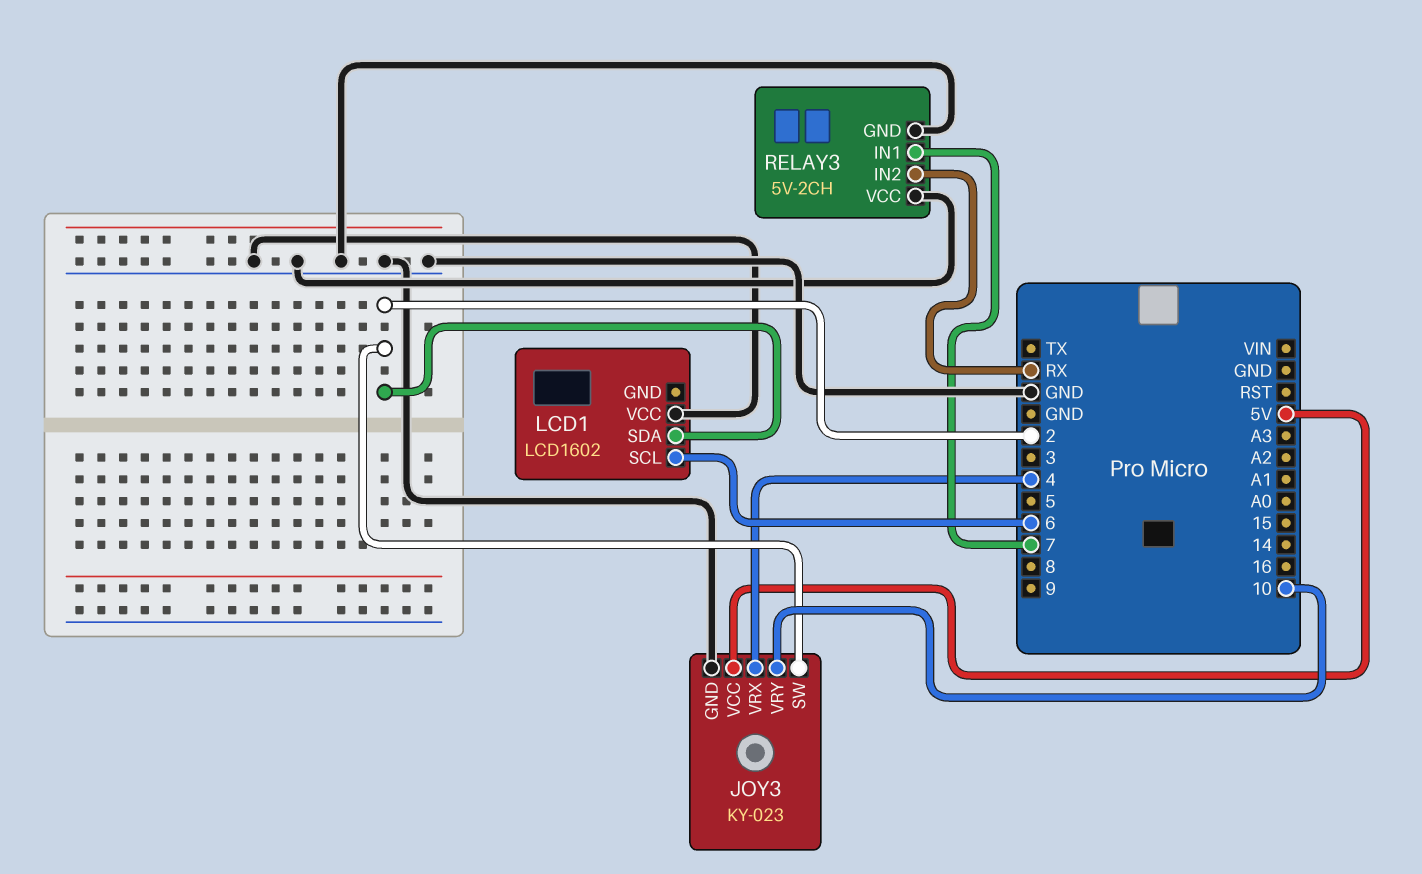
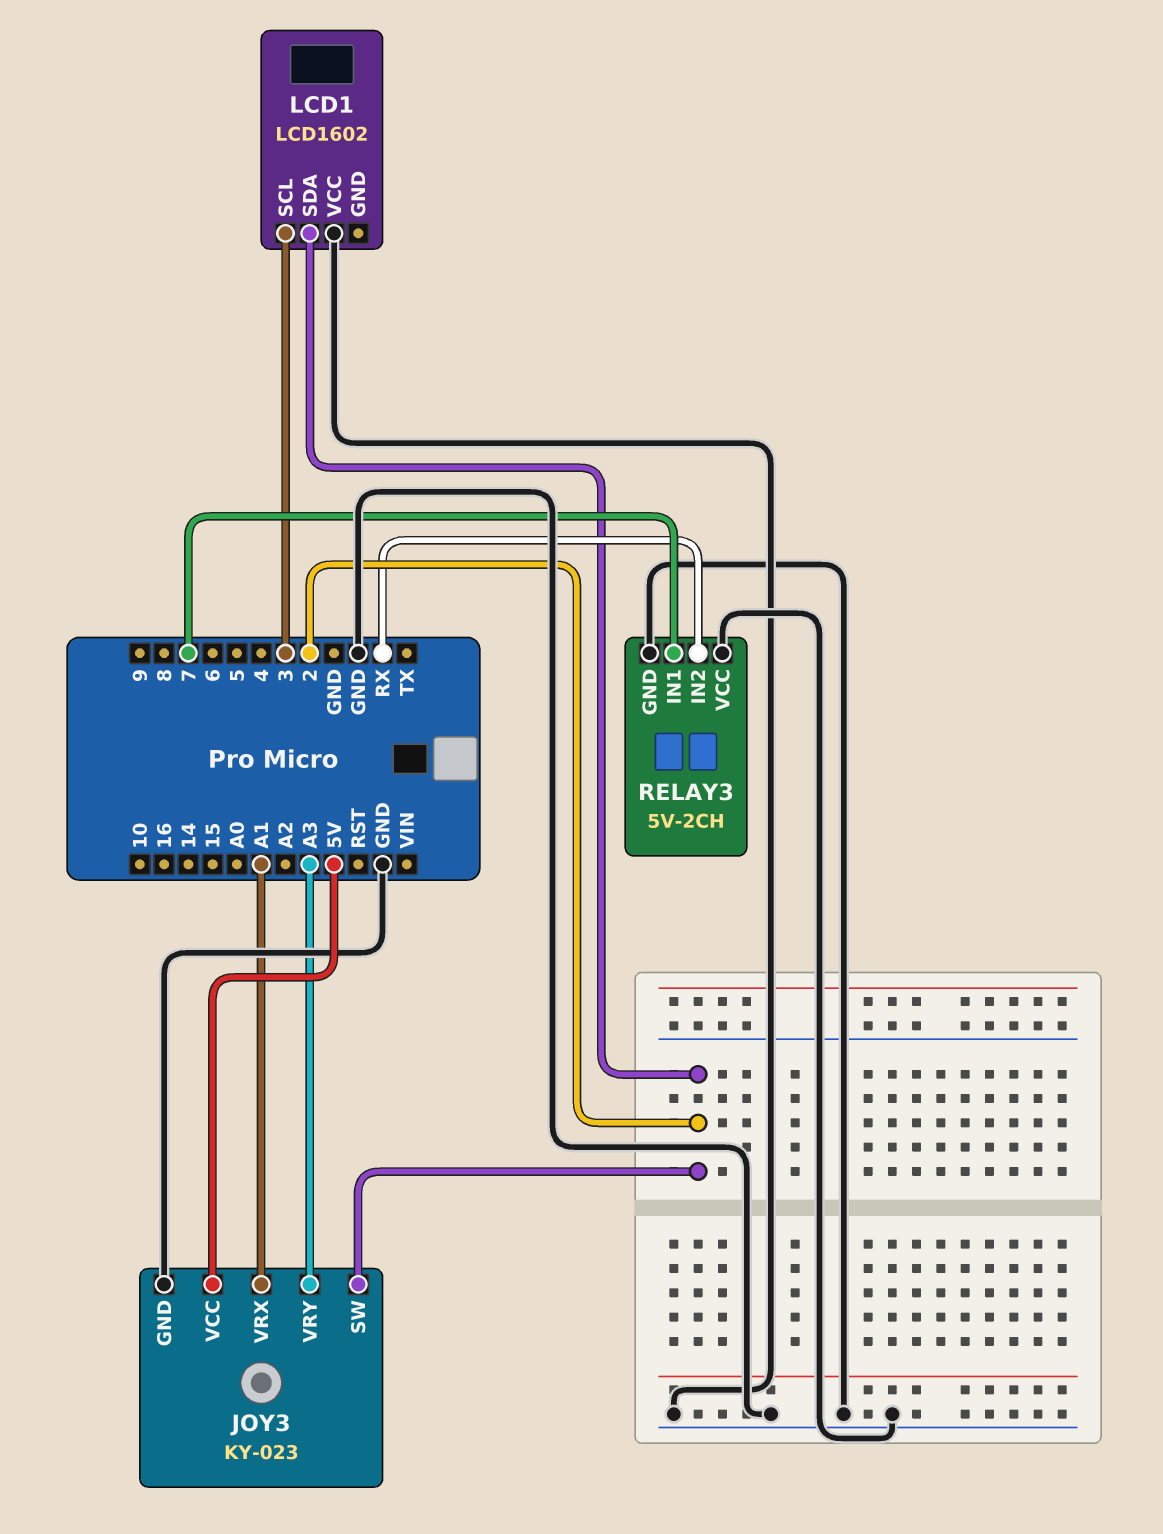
JOY3 pin VRX: 4 -> A1
JOY3 pin VRY: 10 -> A3
LCD1 pin SCL: 6 -> 3

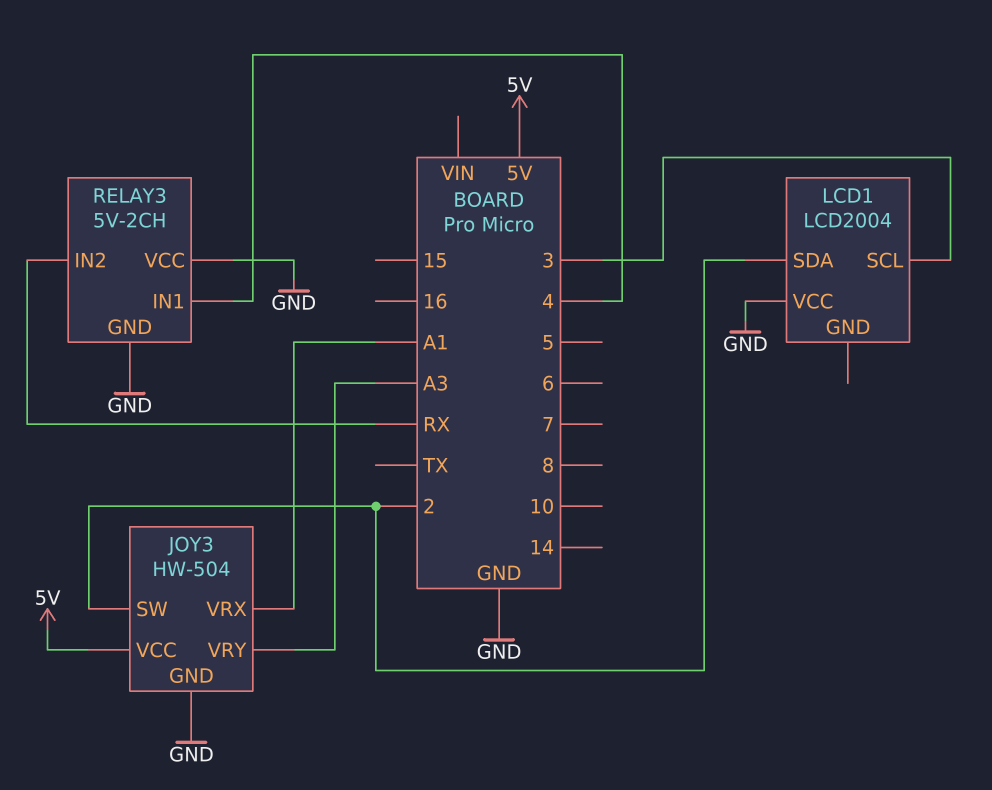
JOY3: KY-023 -> HW-504
LCD1: LCD1602 -> LCD2004
RELAY3 pin IN1: 7 -> 4

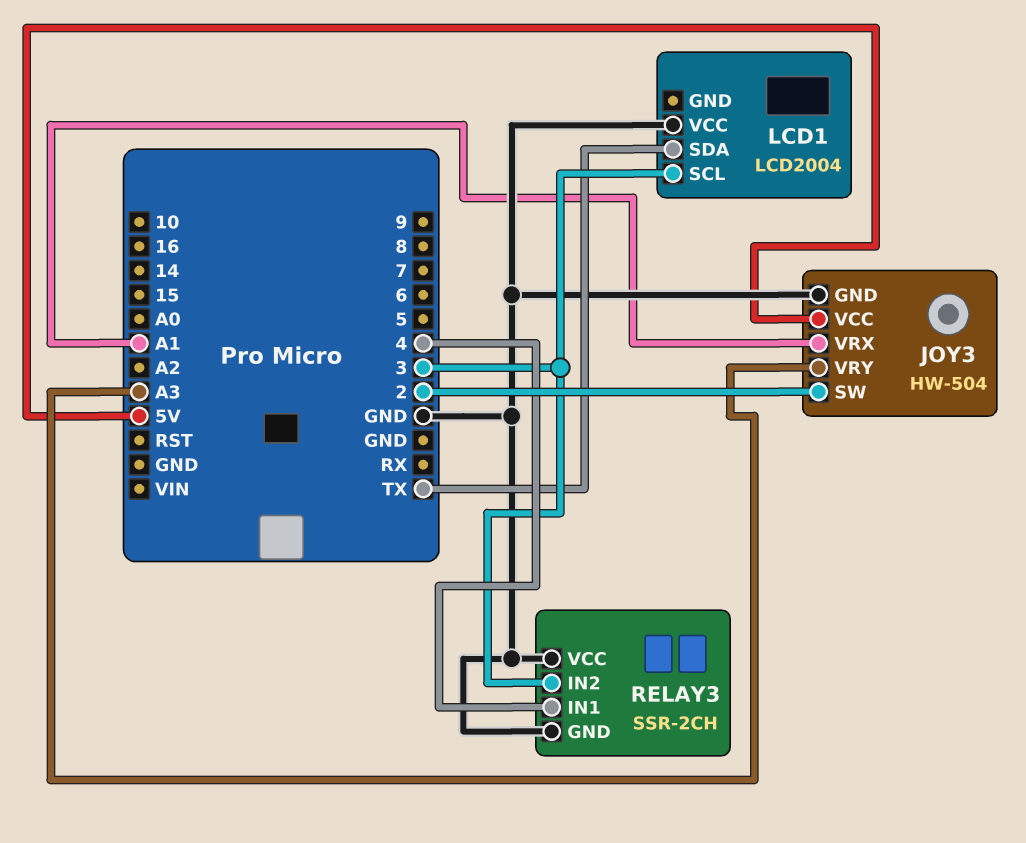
LCD1 pin SDA: 2 -> TX
RELAY3: 5V-2CH -> SSR-2CH
RELAY3 pin IN2: RX -> 3

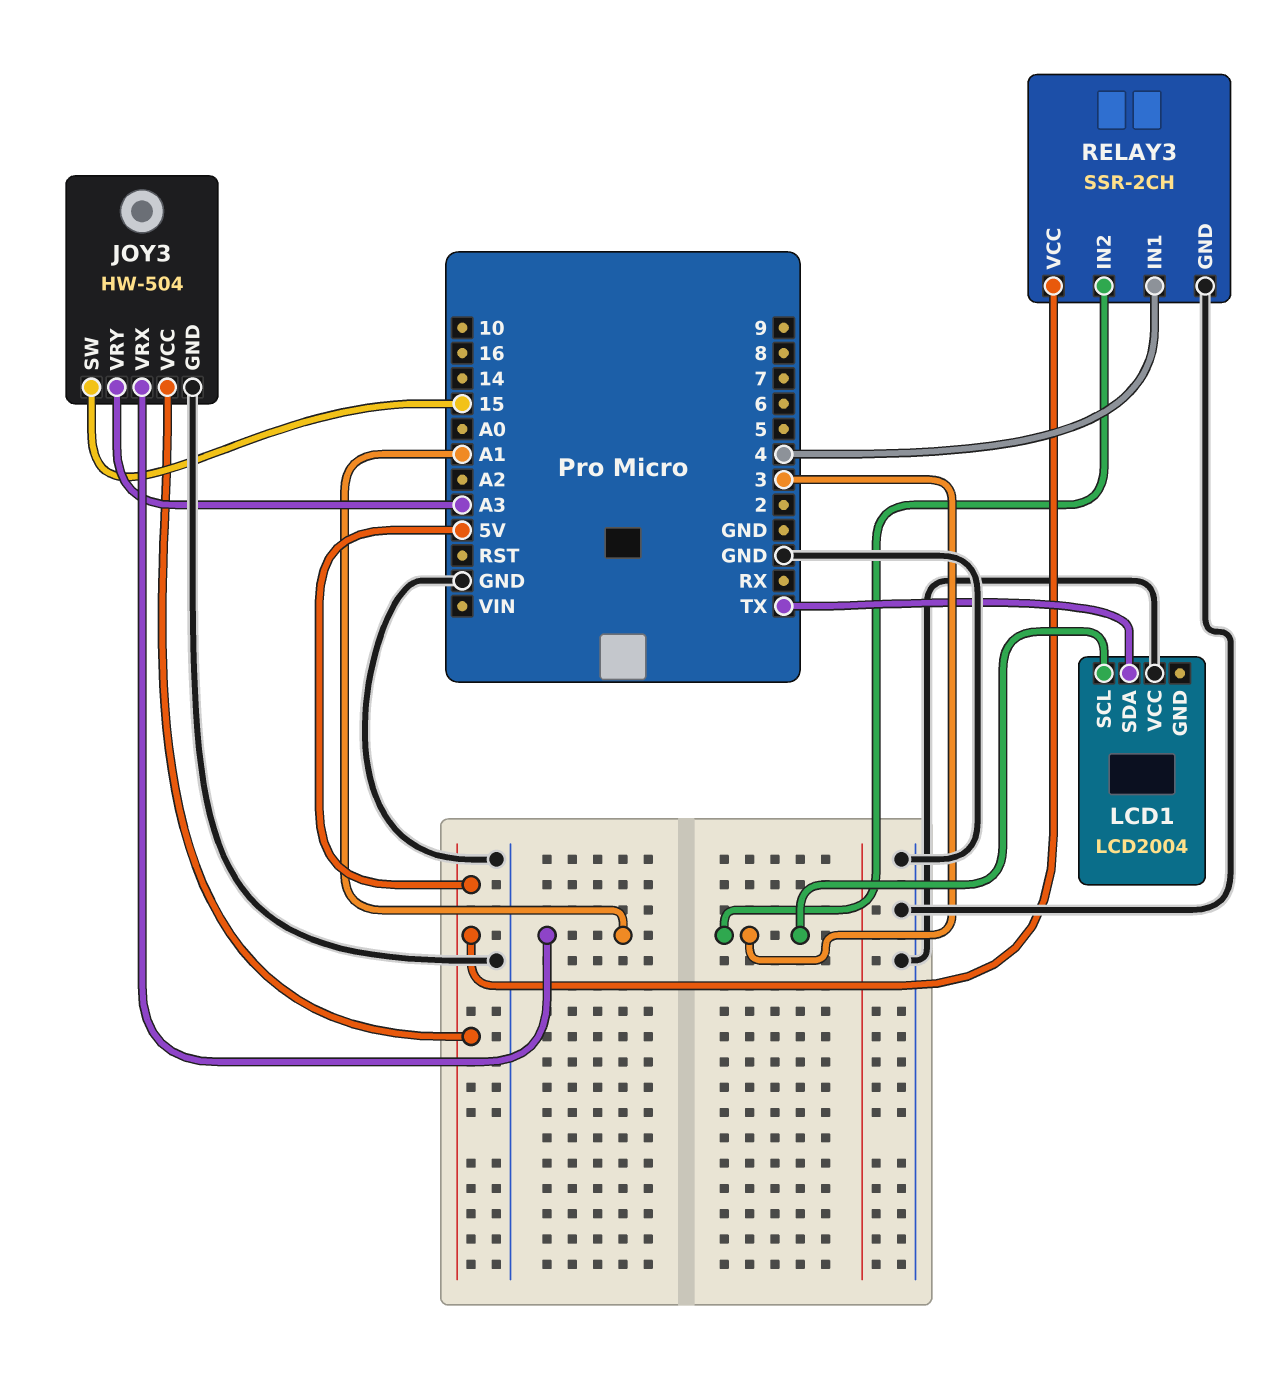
JOY3 pin SW: 2 -> 15
RELAY3 pin VCC: GND -> 5V

